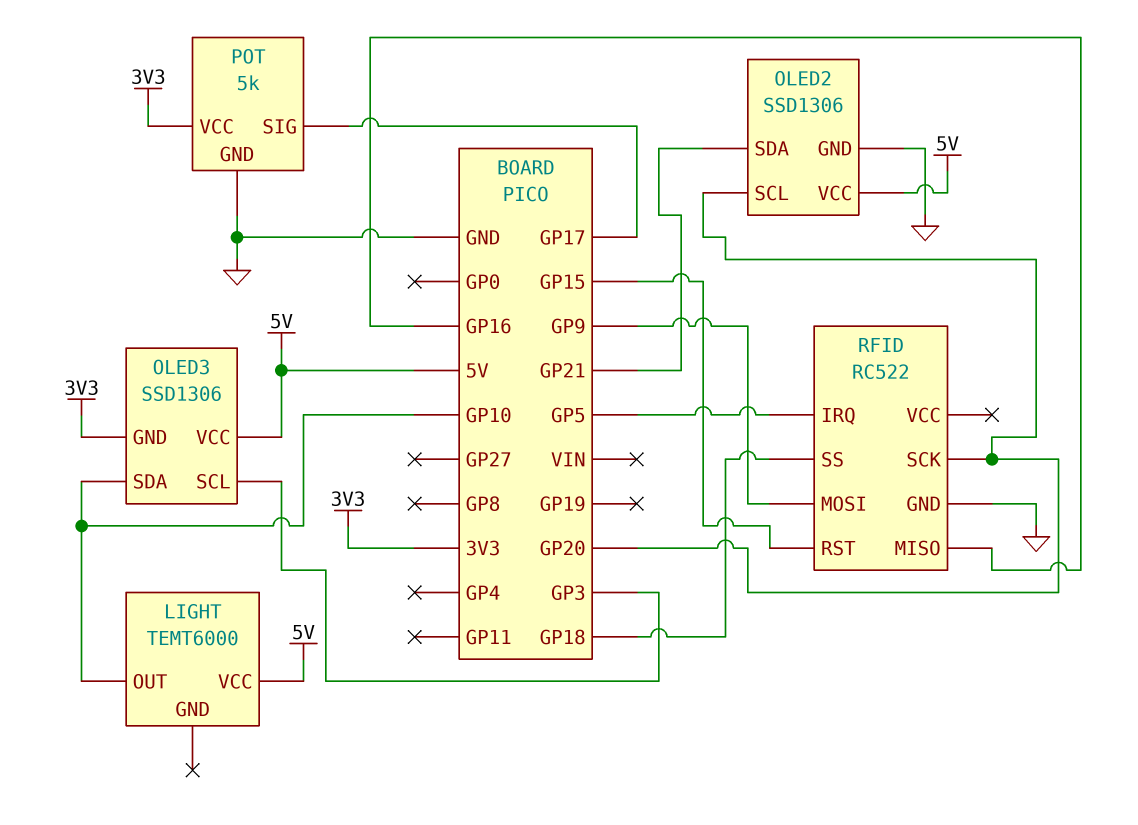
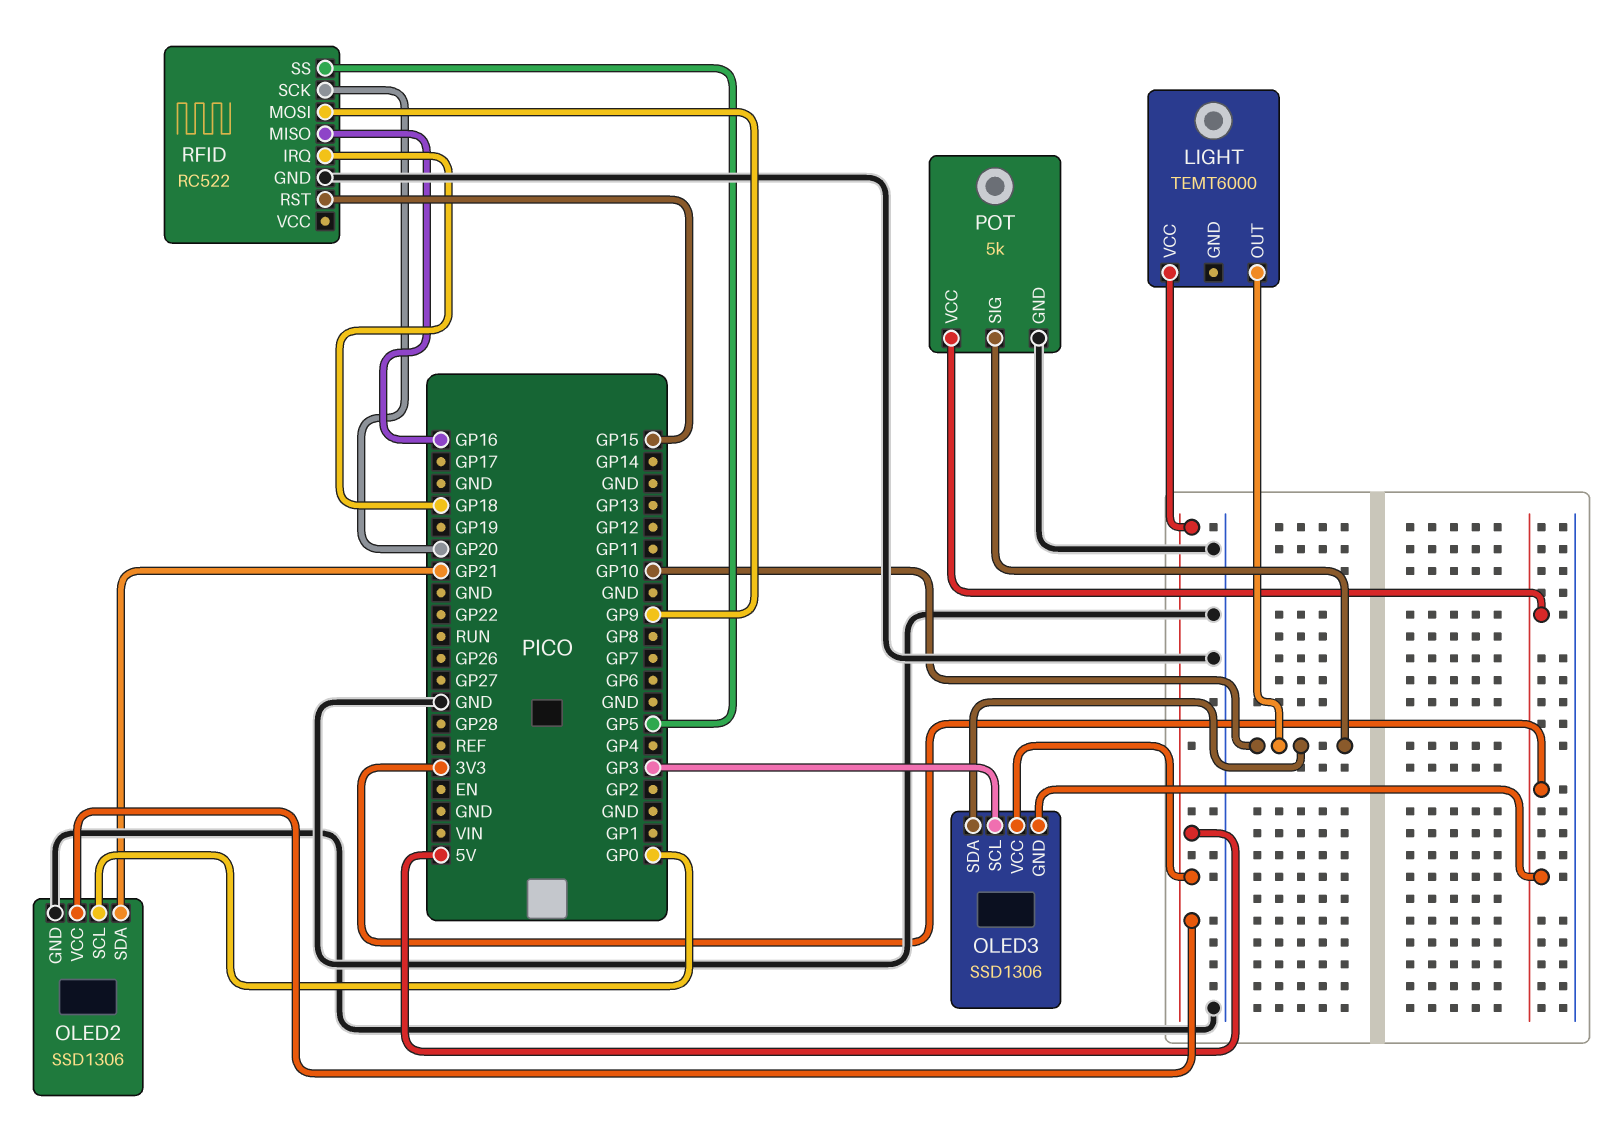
OLED2 pin SCL: GP20 -> GP0
POT pin SIG: GP17 -> GP10
RFID pin IRQ: GP5 -> GP18
RFID pin SS: GP18 -> GP5

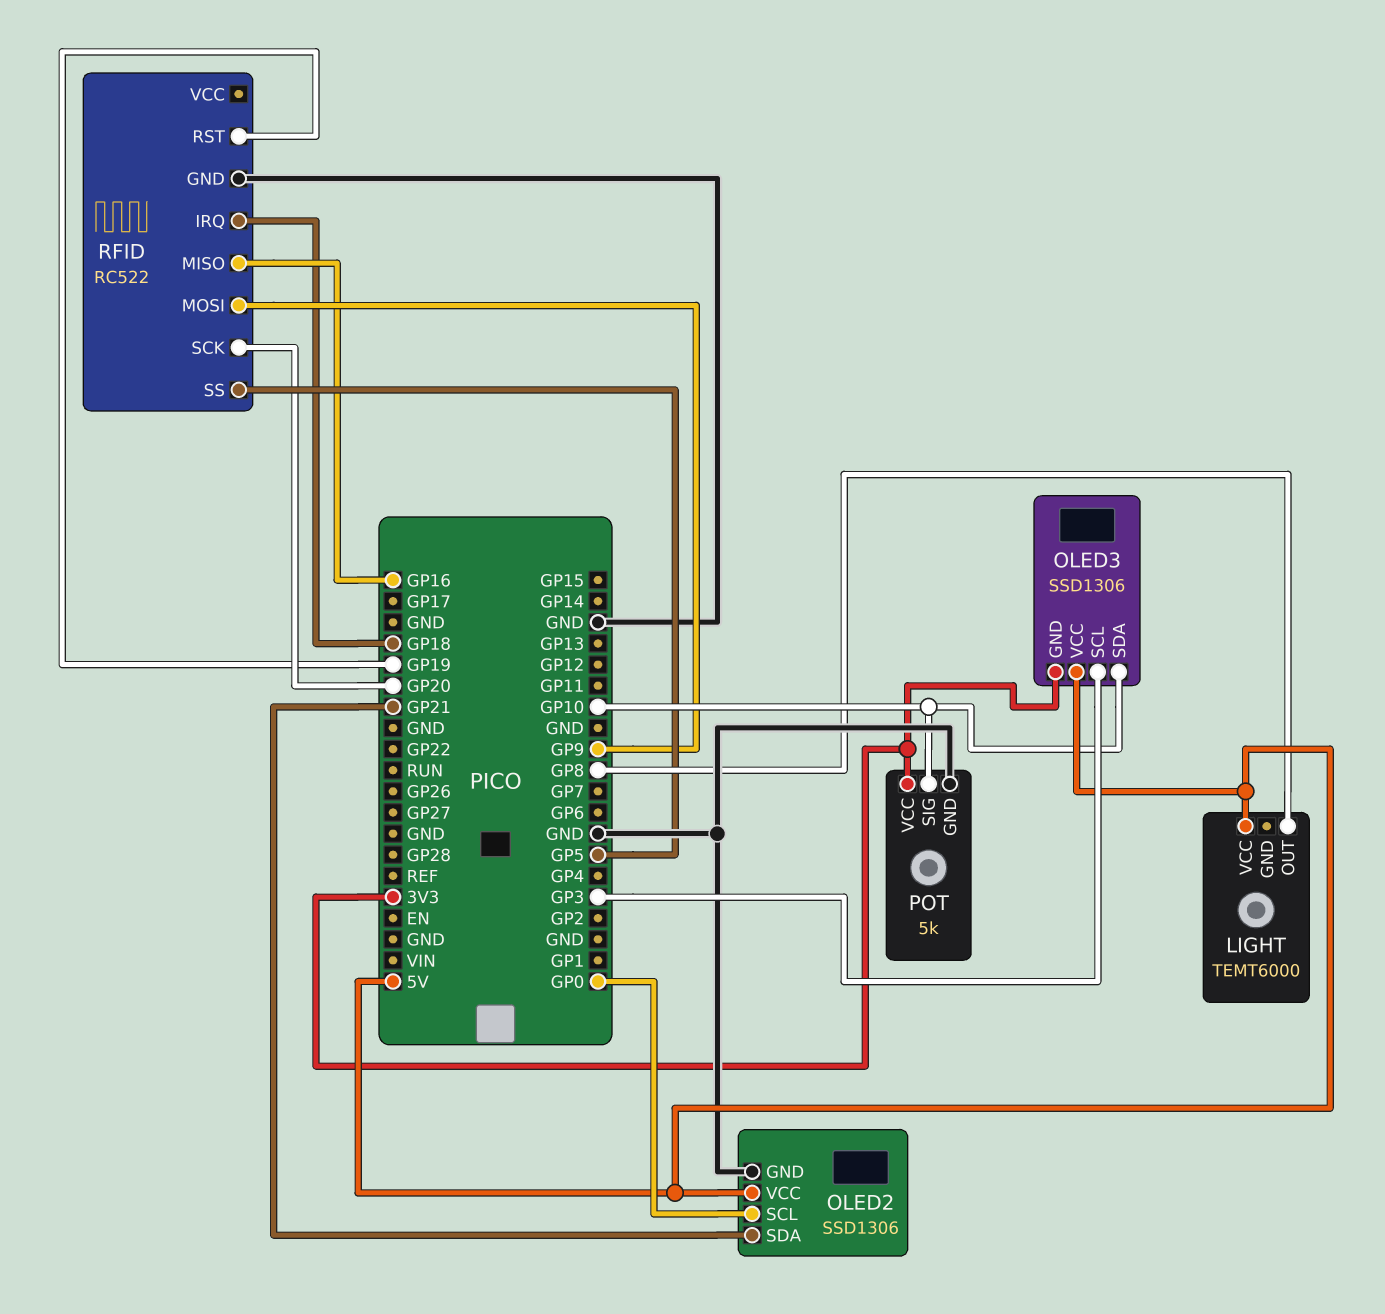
LIGHT pin OUT: GP10 -> GP8
RFID pin RST: GP15 -> GP19

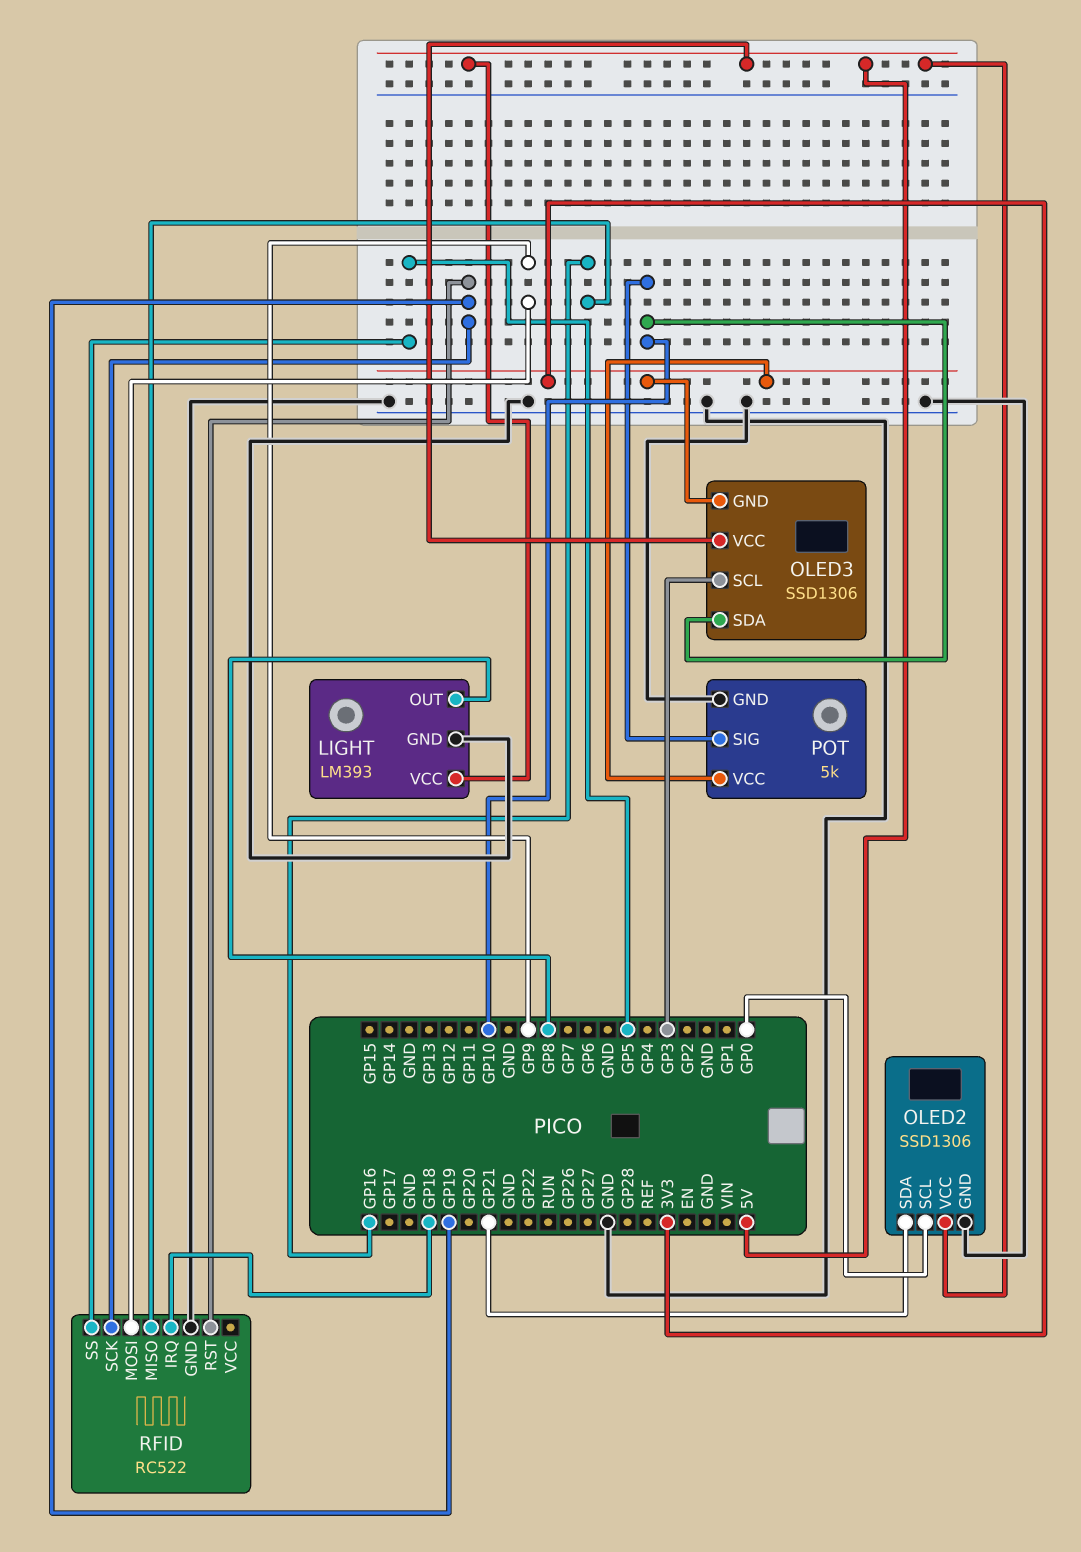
LIGHT: TEMT6000 -> LM393
LIGHT pin GND: none -> GND
RFID pin SCK: GP20 -> GP19

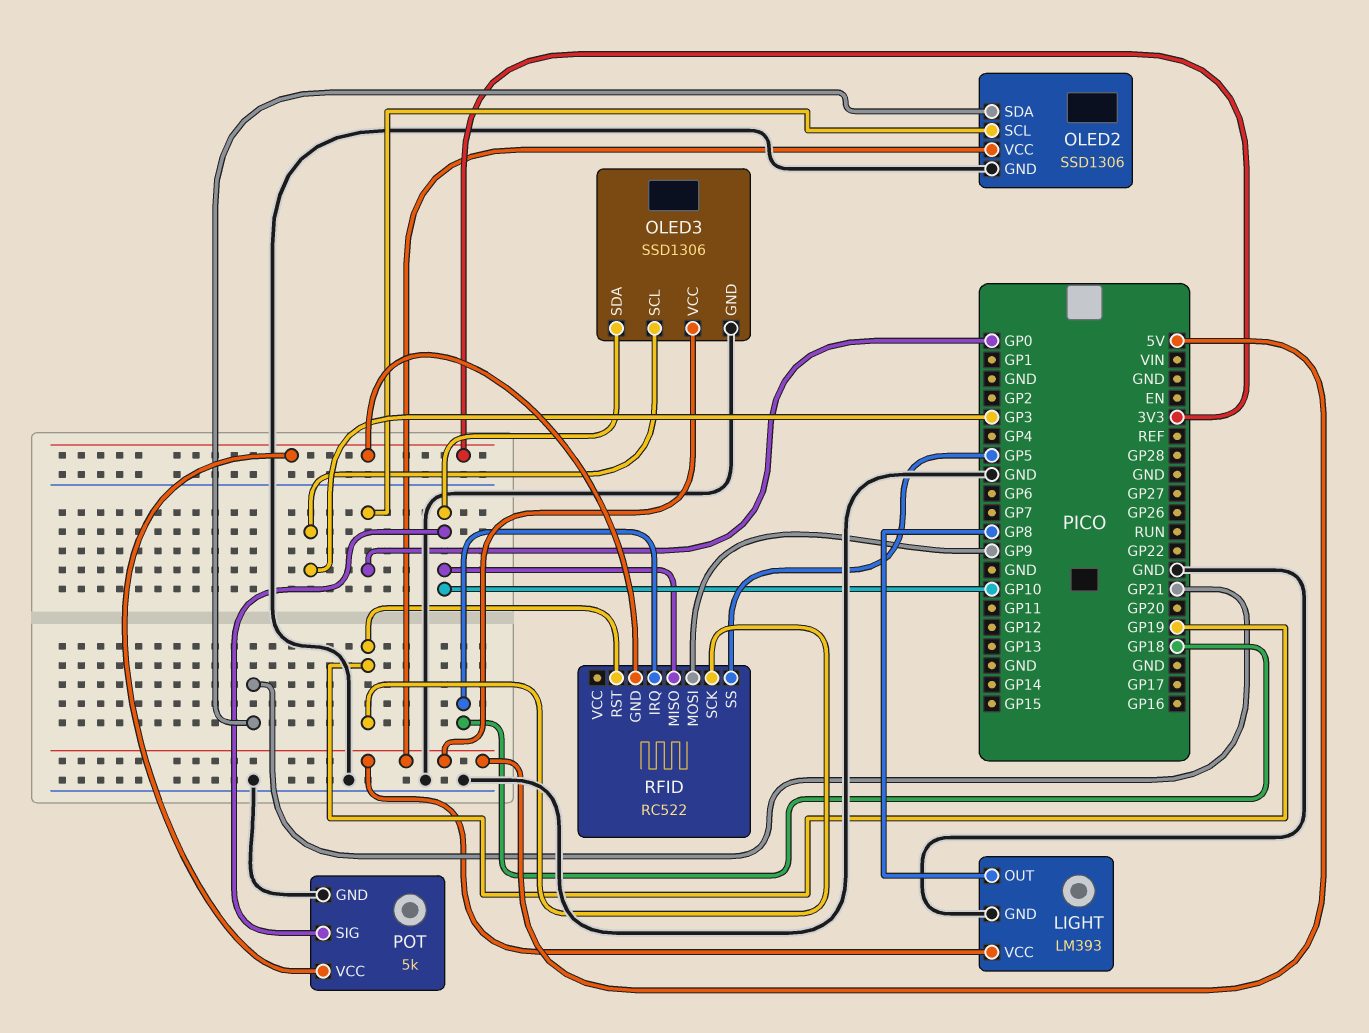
OLED3 pin GND: 3V3 -> GND
RFID pin GND: GND -> 3V3
RFID pin MISO: GP16 -> GP10

